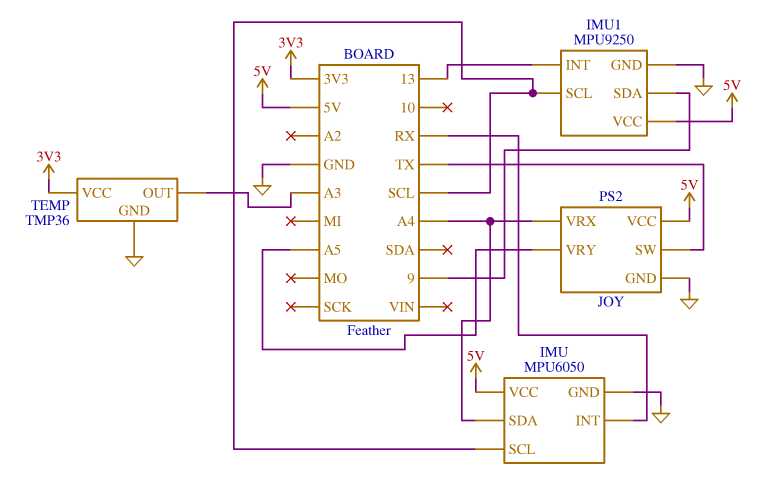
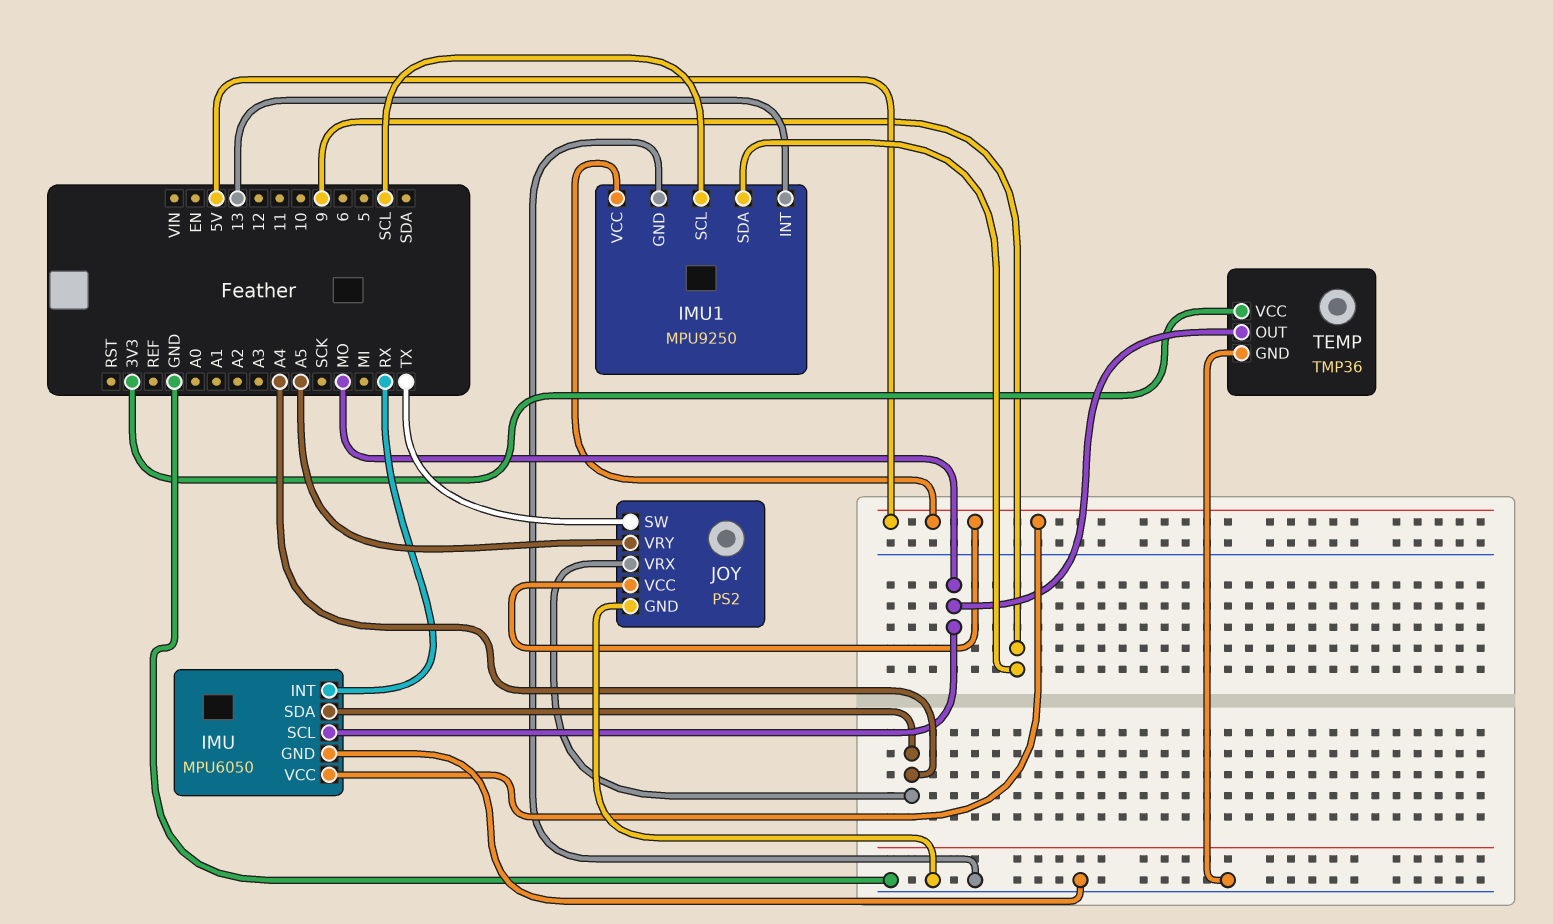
IMU pin SCL: SCL -> MO
TEMP pin OUT: A3 -> MO

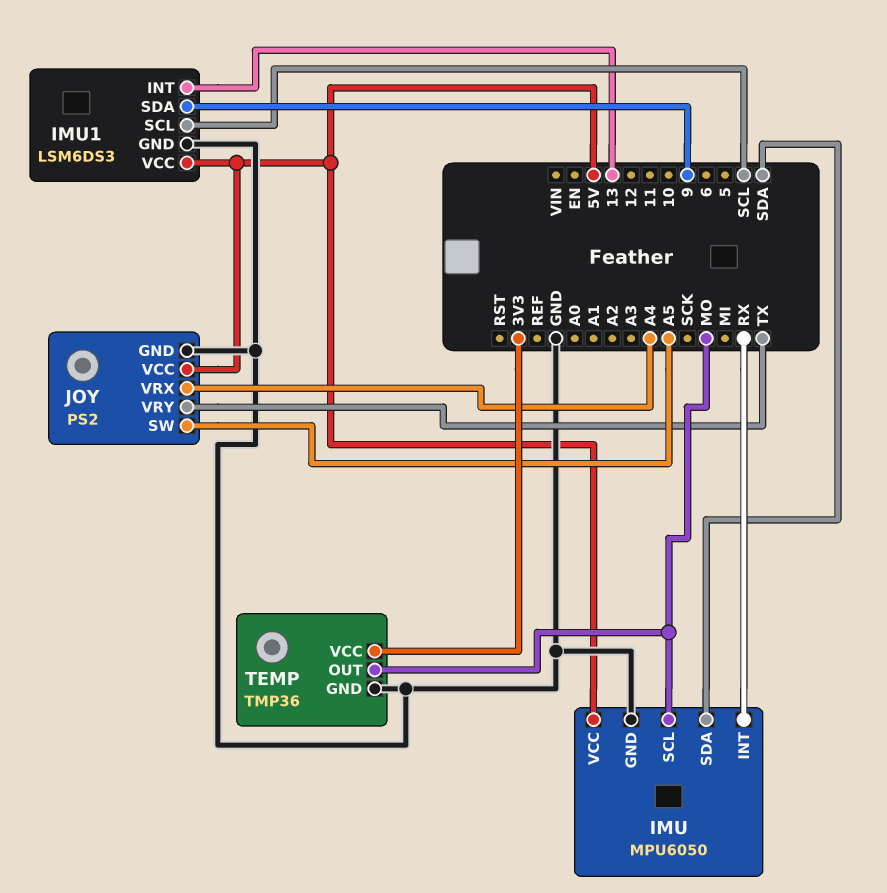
IMU pin SDA: A4 -> SDA
IMU1: MPU9250 -> LSM6DS3
JOY pin SW: TX -> A5
JOY pin VRY: A5 -> TX

